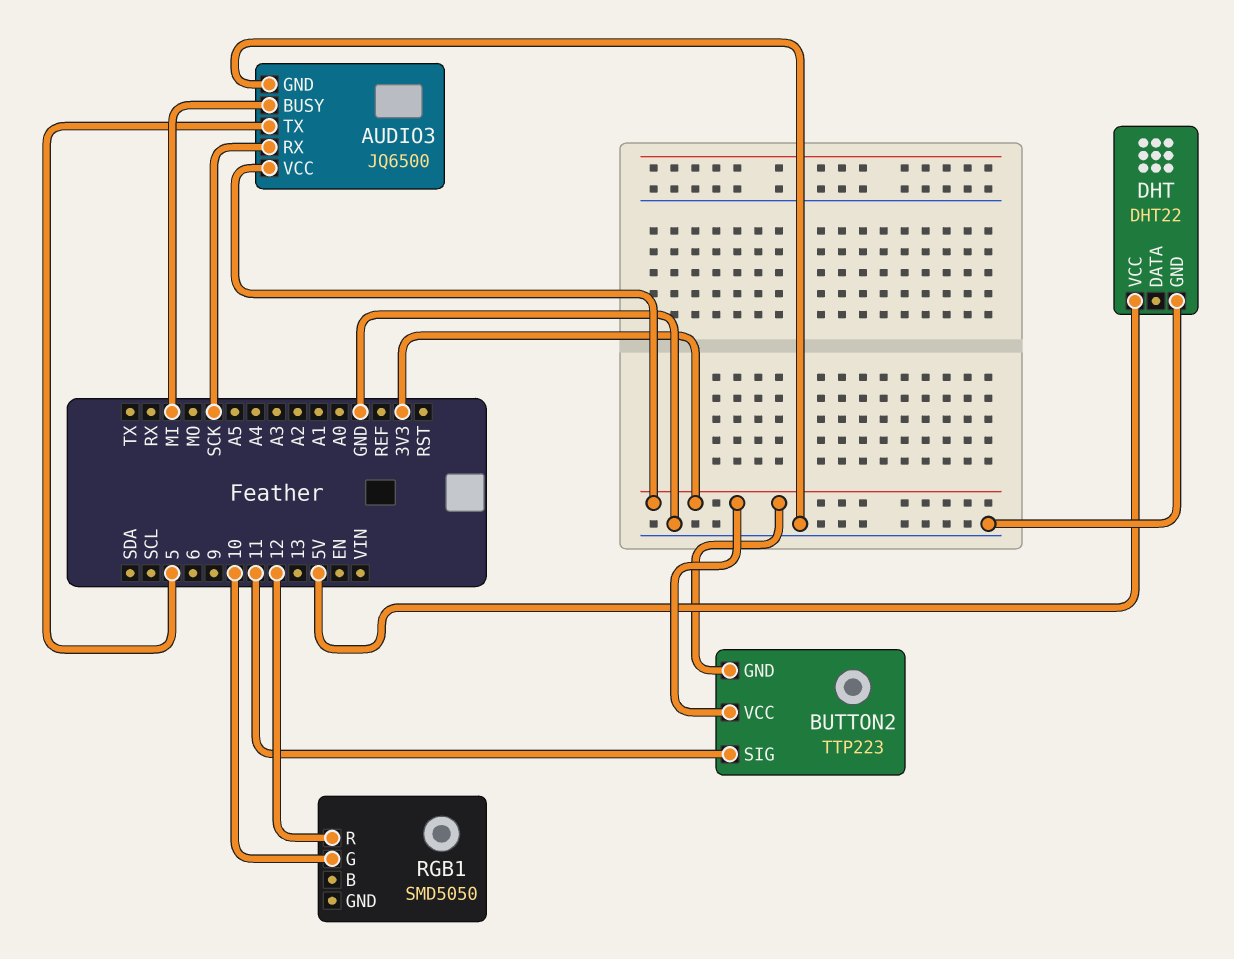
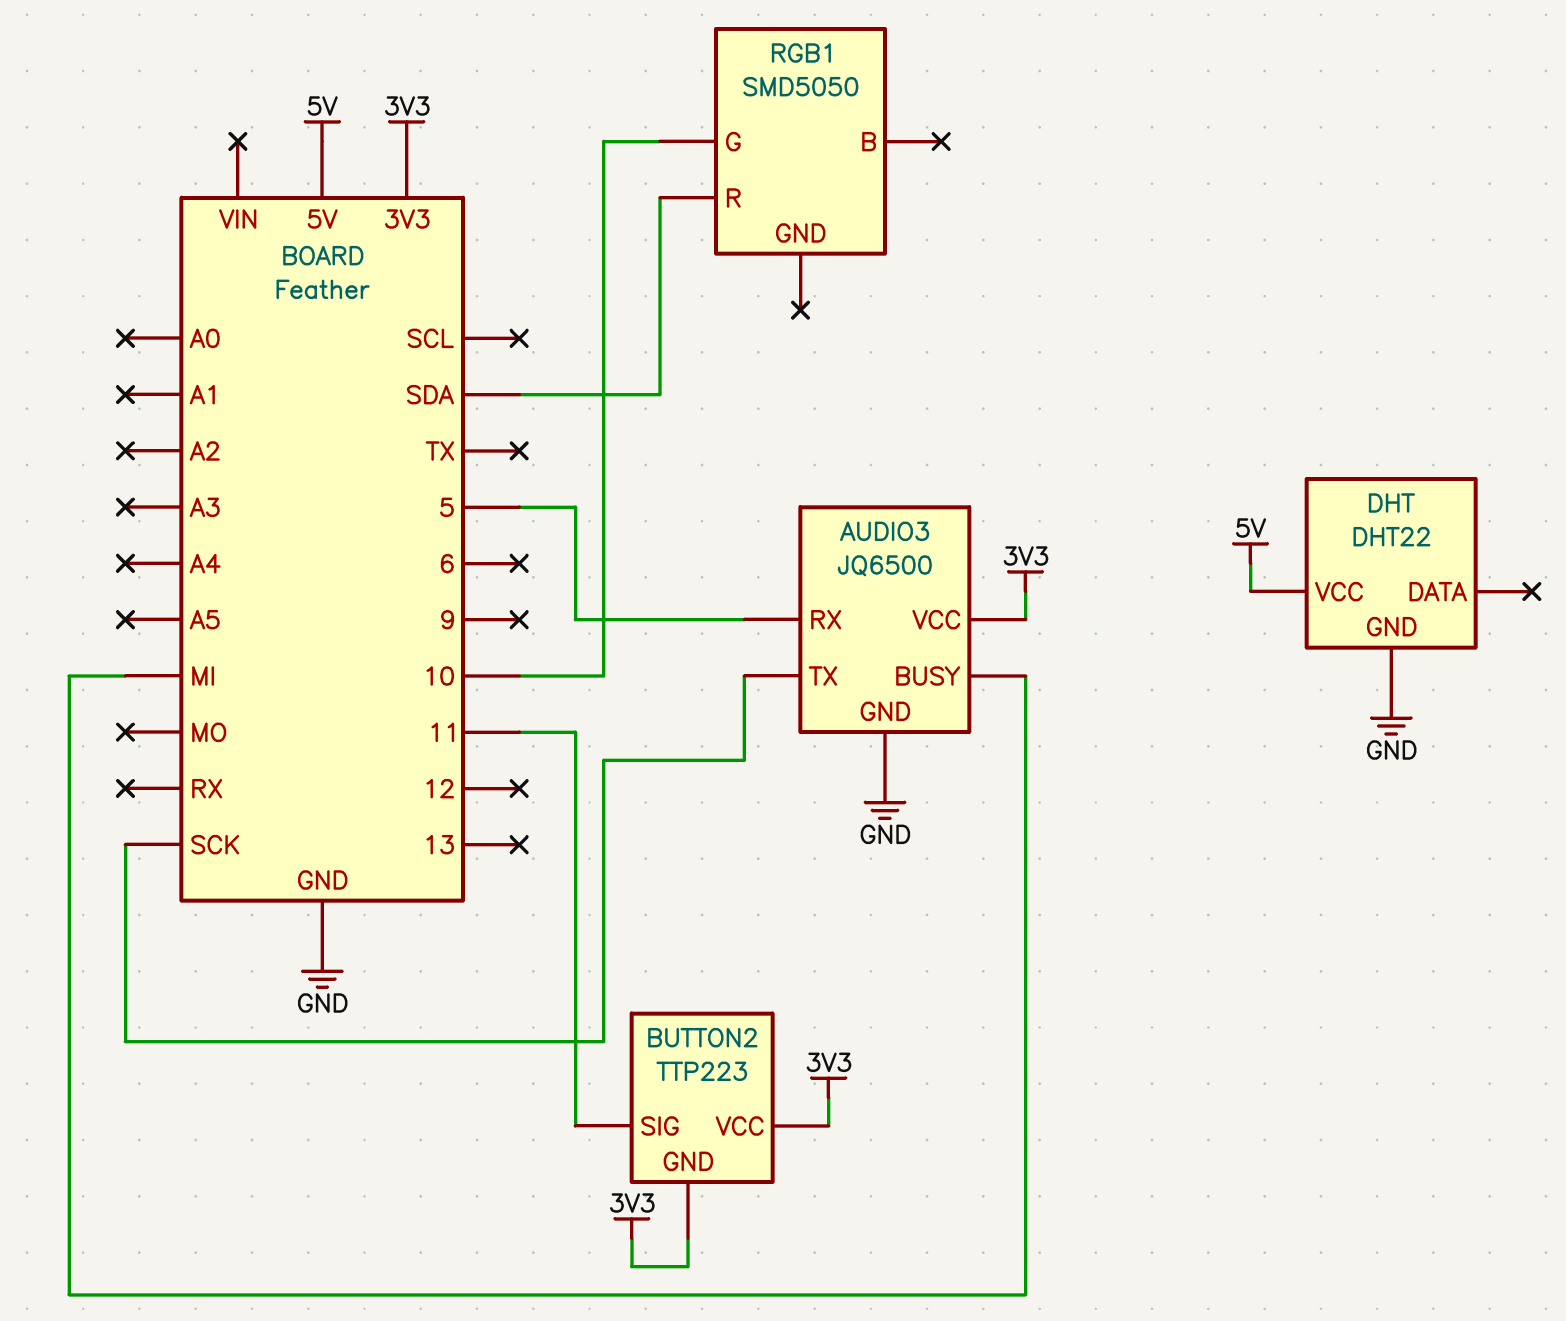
AUDIO3 pin RX: SCK -> 5
AUDIO3 pin TX: 5 -> SCK
RGB1 pin R: 12 -> SDA

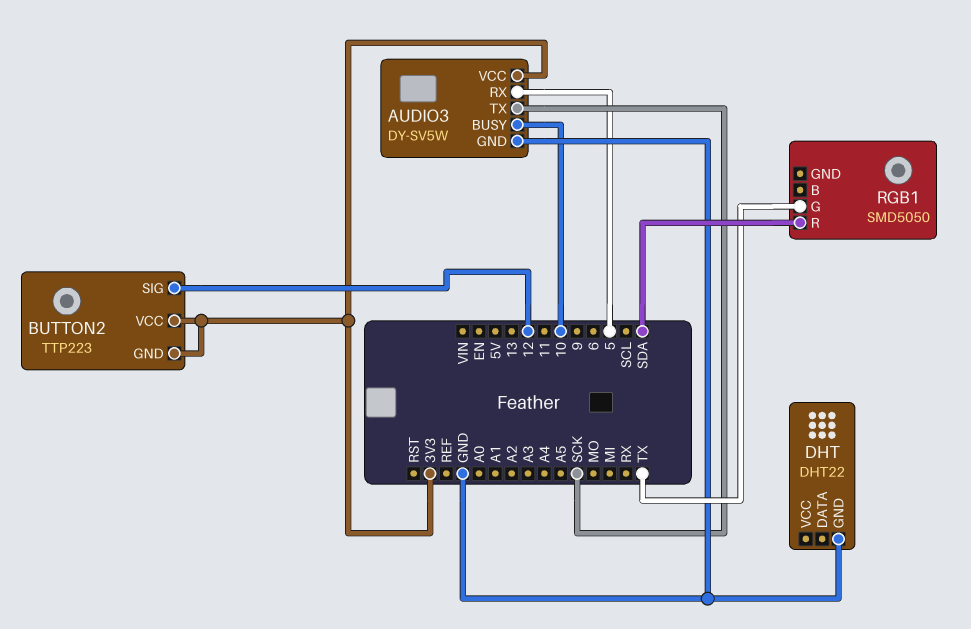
AUDIO3: JQ6500 -> DY-SV5W
AUDIO3 pin BUSY: MI -> 10
BUTTON2 pin SIG: 11 -> 12
DHT pin VCC: 5V -> none
RGB1 pin G: 10 -> TX

